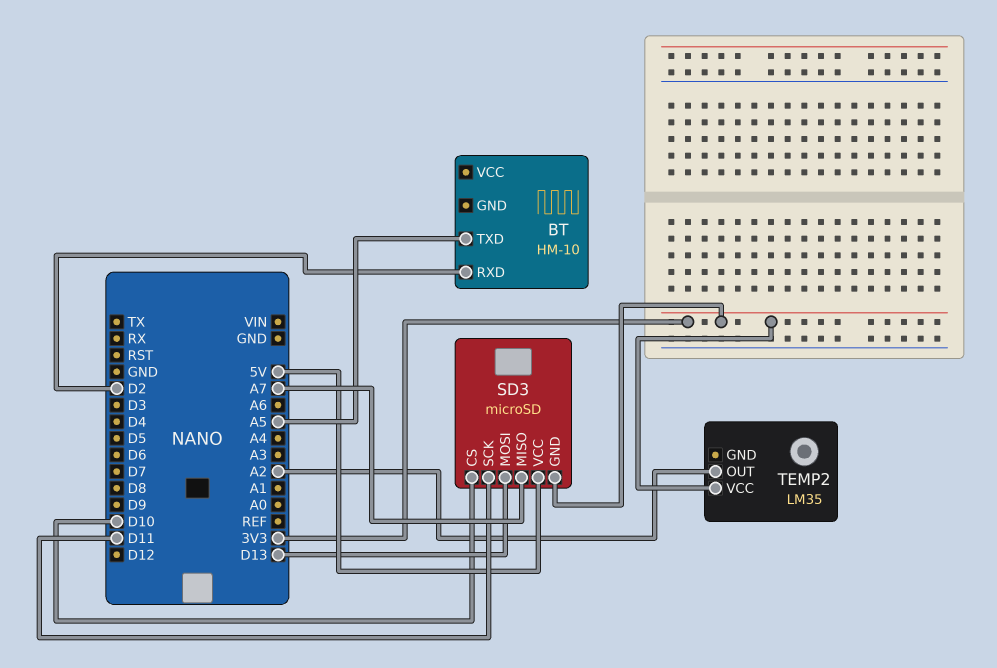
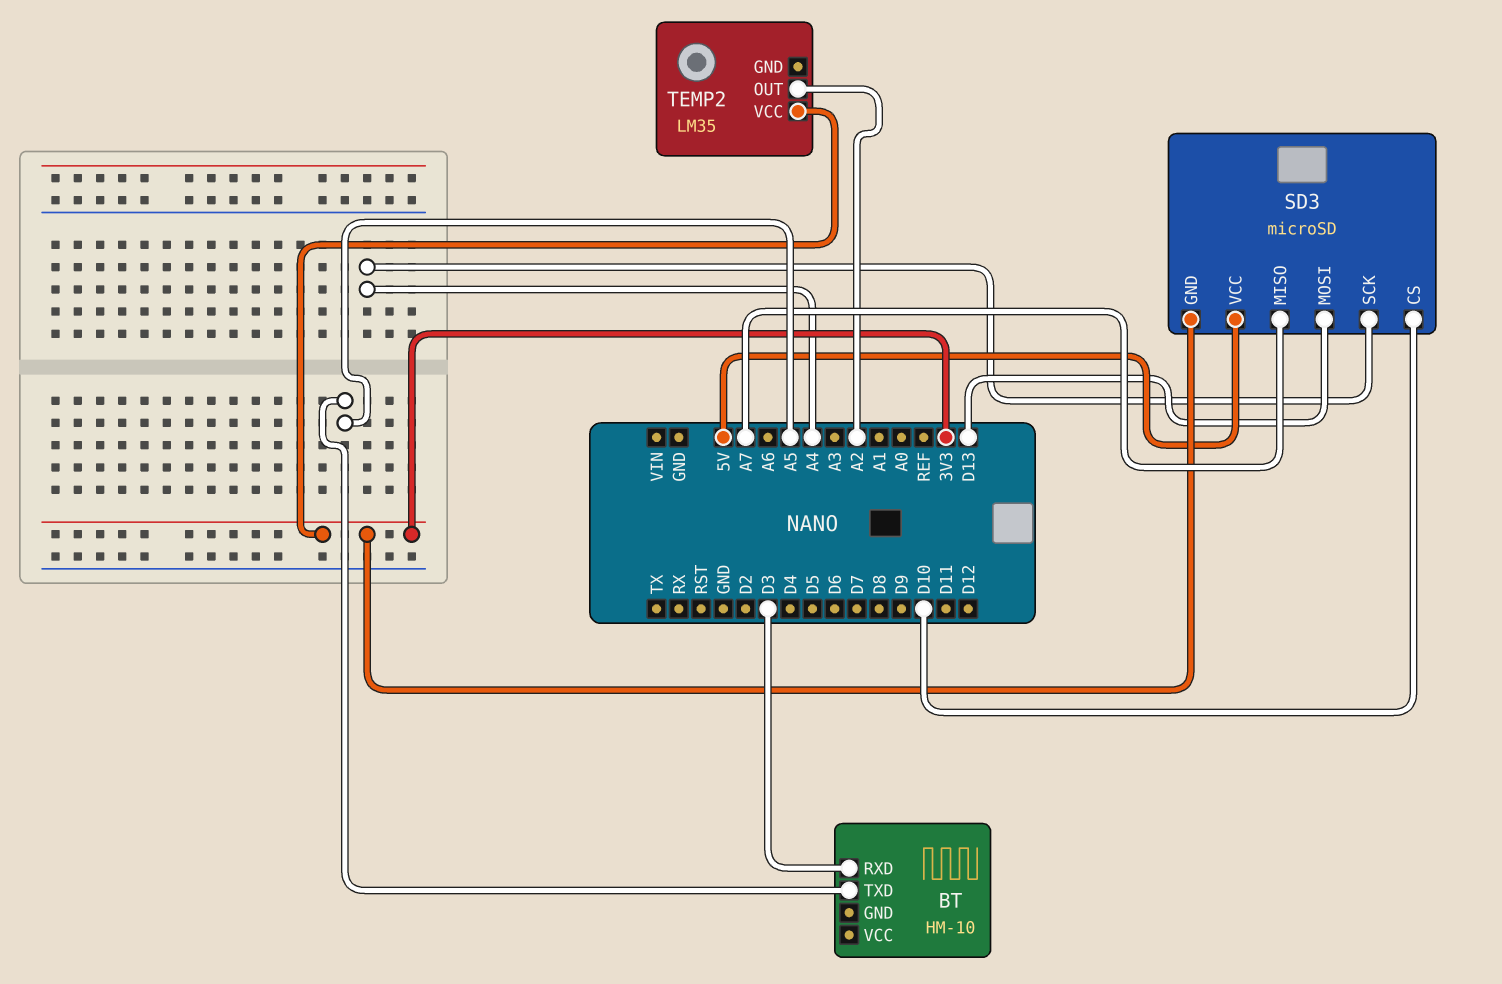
BT pin RXD: D2 -> D3
SD3 pin SCK: D11 -> A4

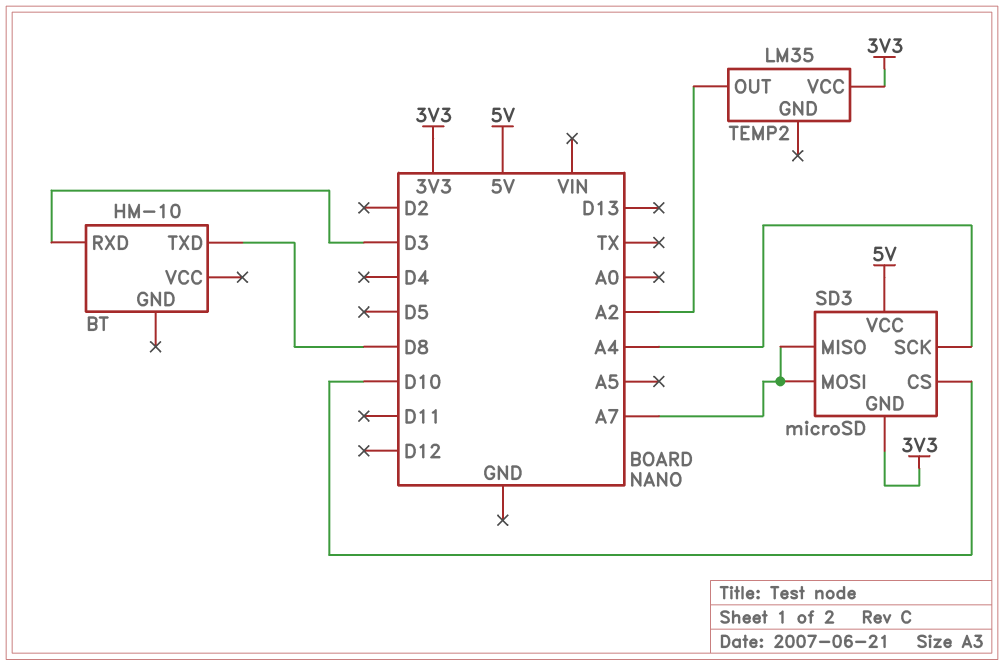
BT pin TXD: A5 -> D8
SD3 pin MOSI: D13 -> A7

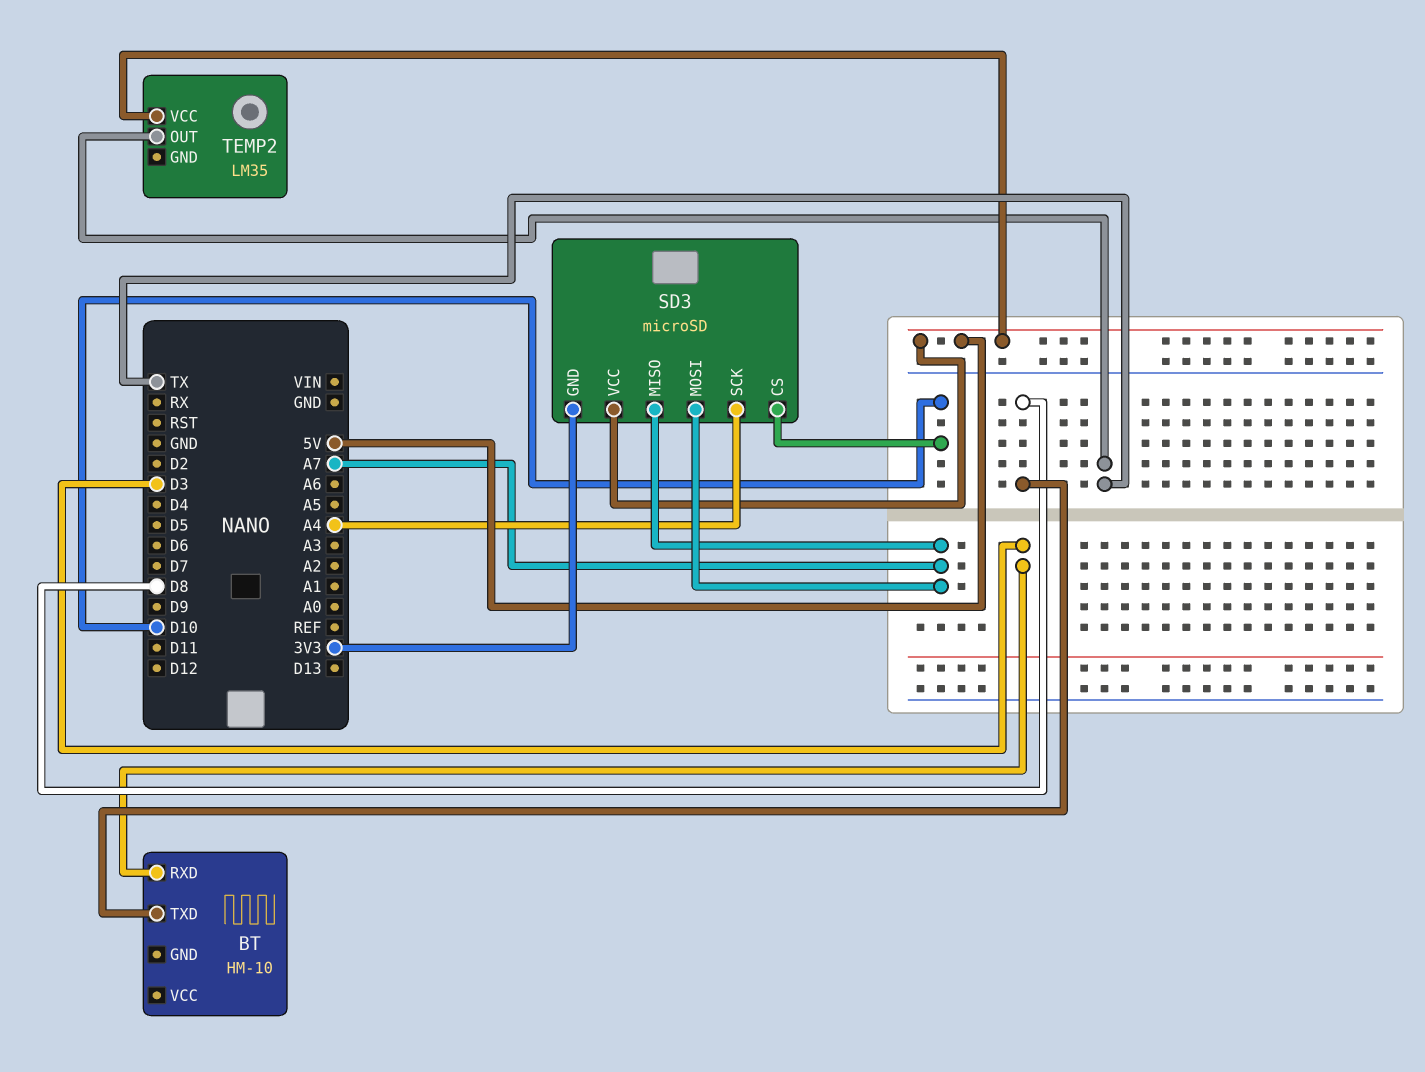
TEMP2 pin OUT: A2 -> TX
TEMP2 pin VCC: 3V3 -> 5V

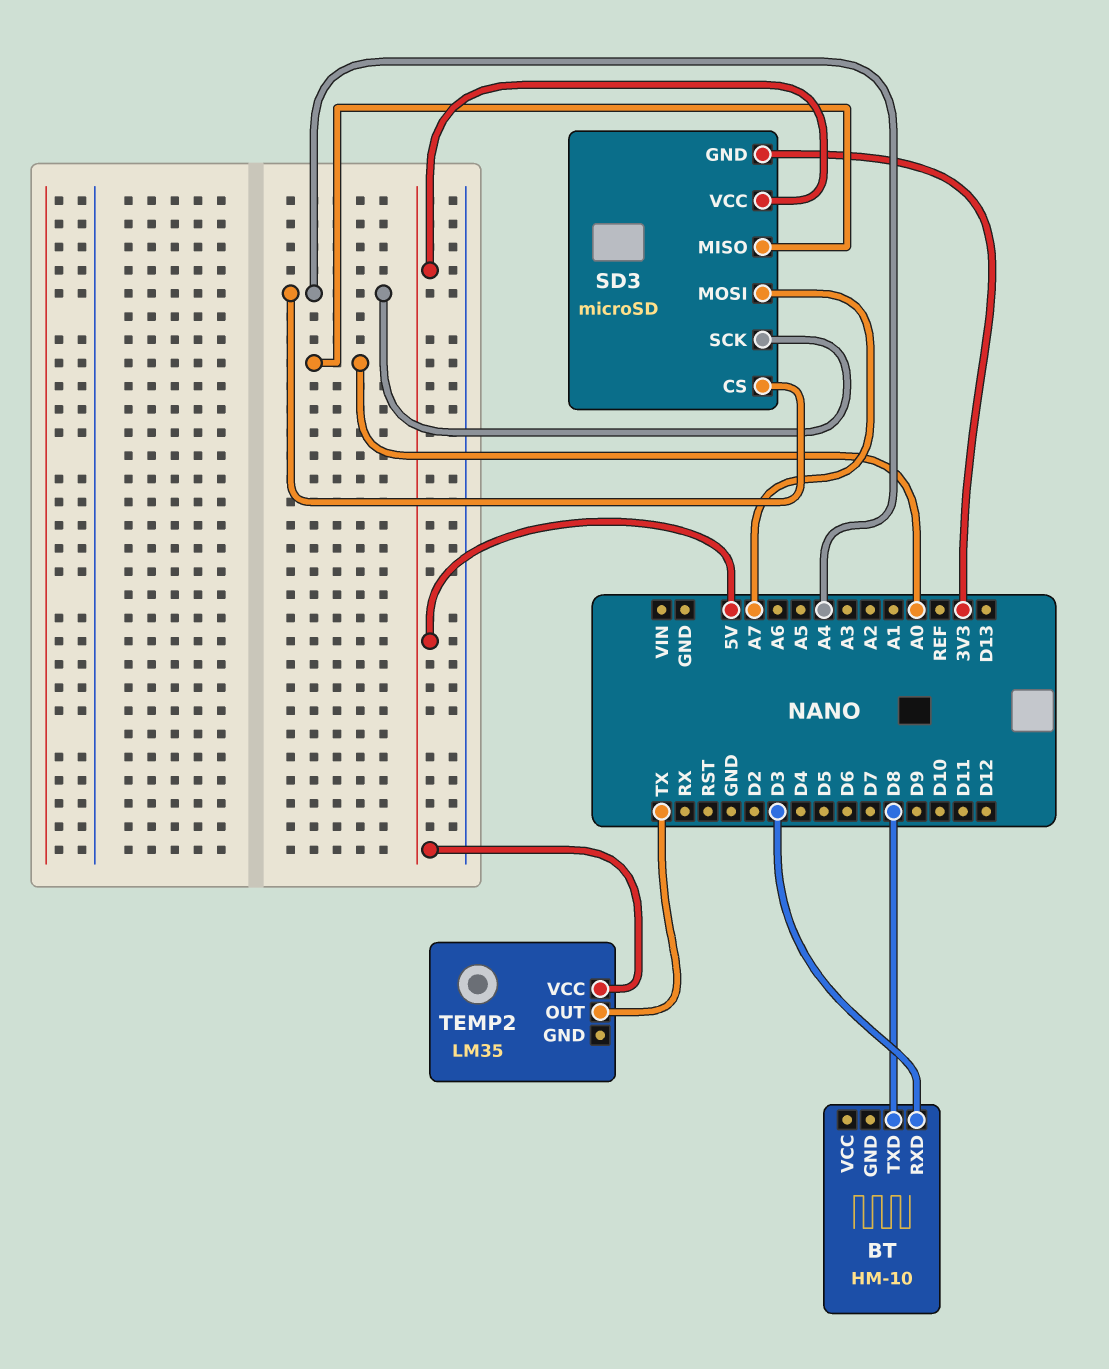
SD3 pin CS: D10 -> A4
SD3 pin MISO: A7 -> A0

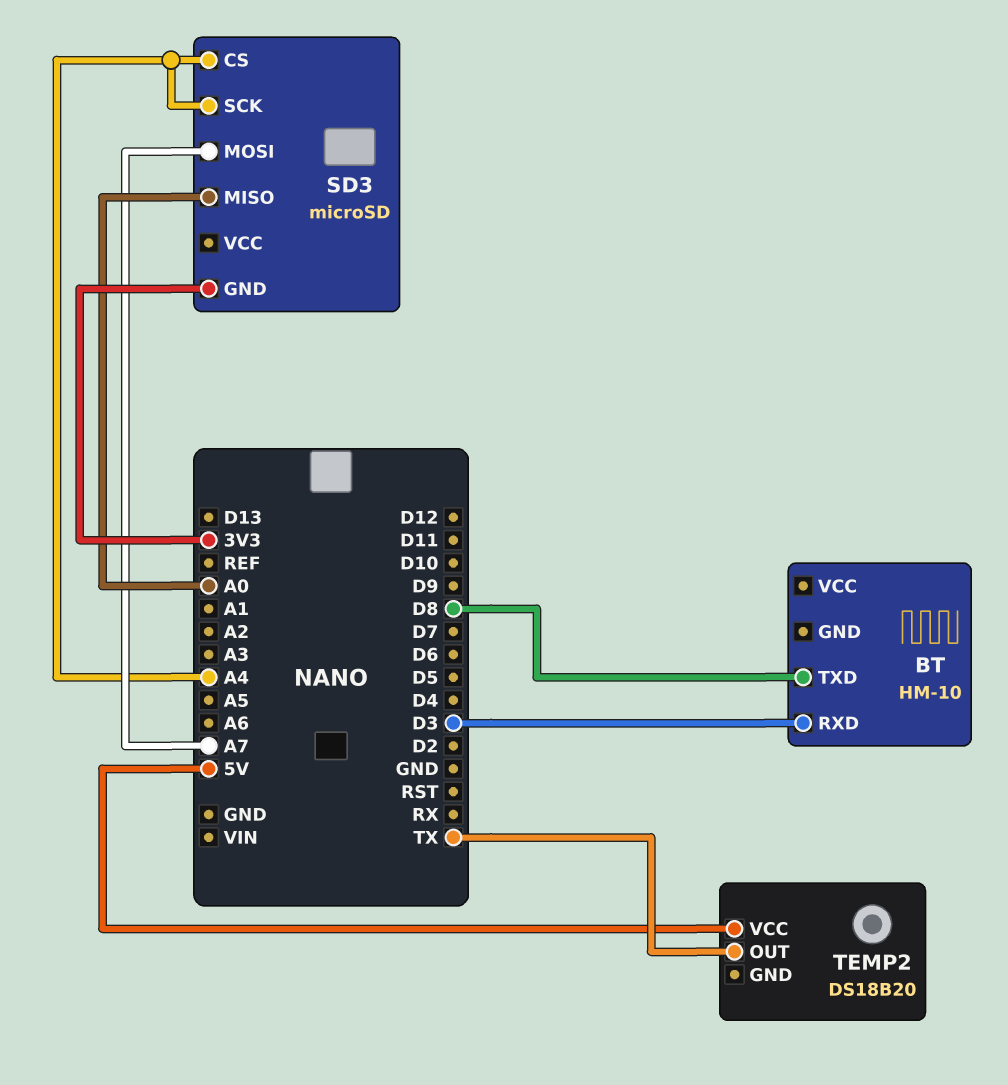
SD3 pin VCC: 5V -> none
TEMP2: LM35 -> DS18B20

